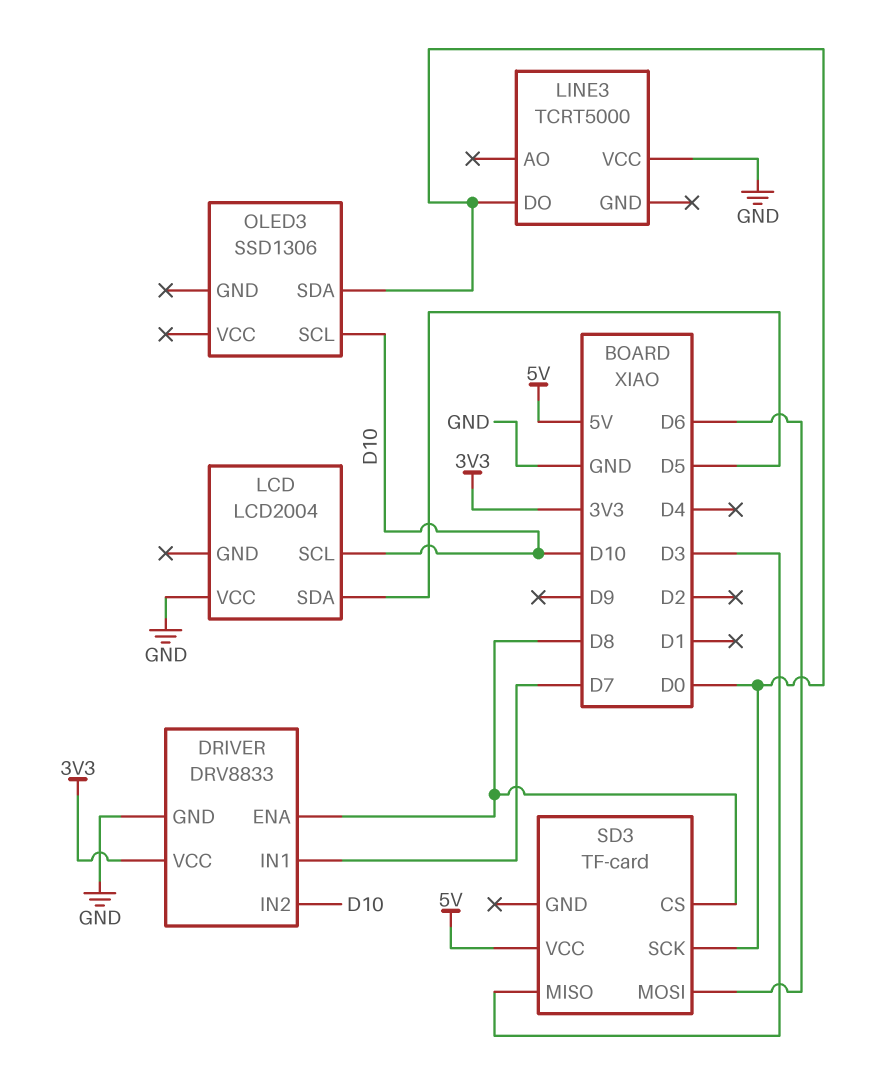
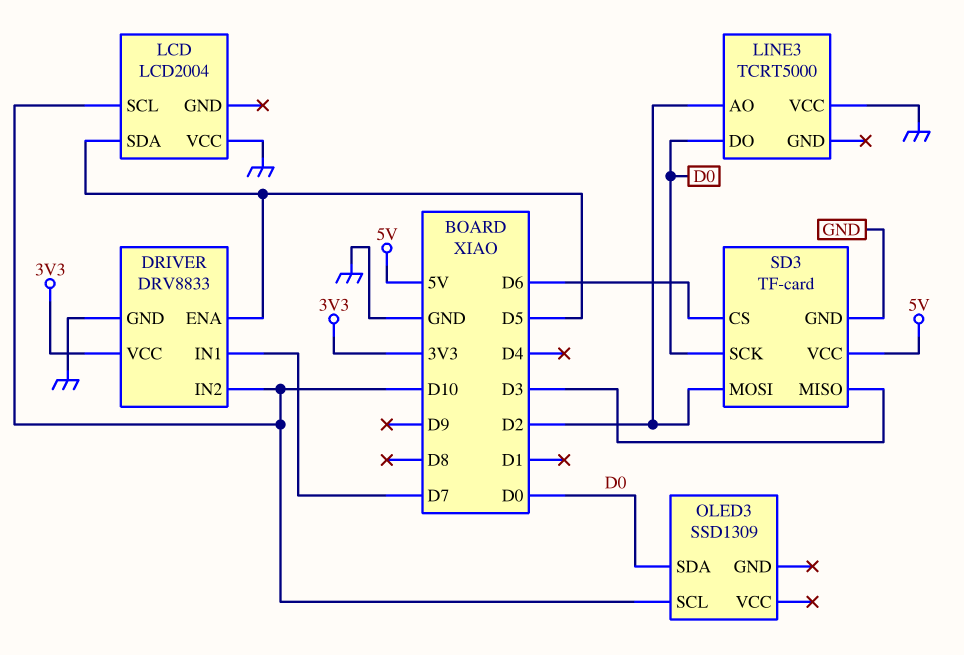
DRIVER pin ENA: D8 -> D5
LINE3 pin AO: none -> D2
OLED3: SSD1306 -> SSD1309
SD3 pin CS: D8 -> D6
SD3 pin GND: none -> GND
SD3 pin MOSI: D6 -> D2

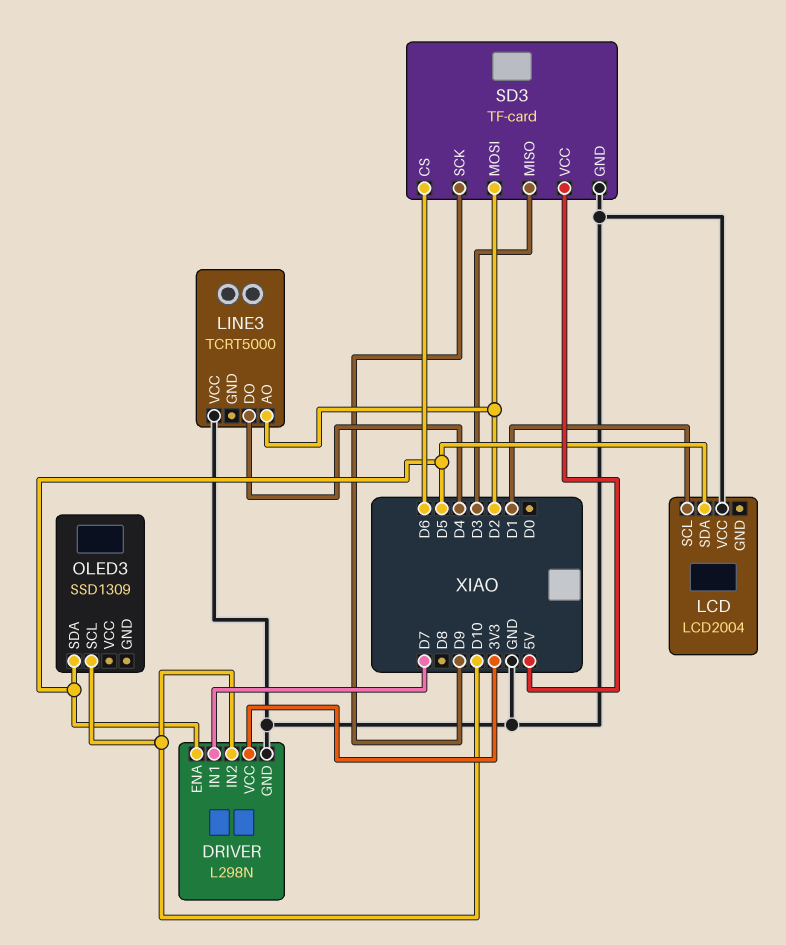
DRIVER: DRV8833 -> L298N
LCD pin SCL: D10 -> D1
LINE3 pin DO: D0 -> D4
OLED3 pin SDA: D0 -> D5
SD3 pin SCK: D0 -> D9

